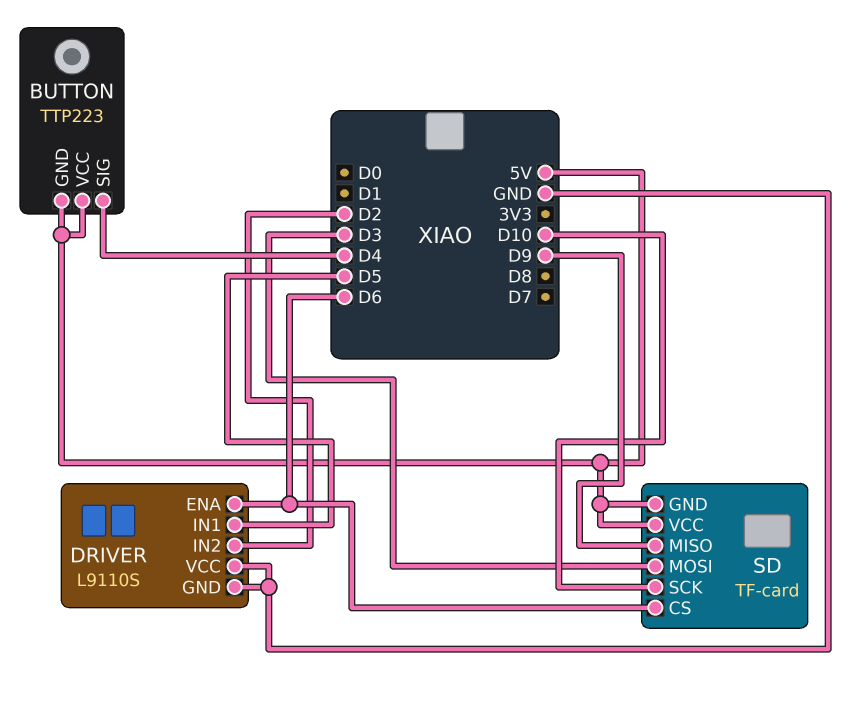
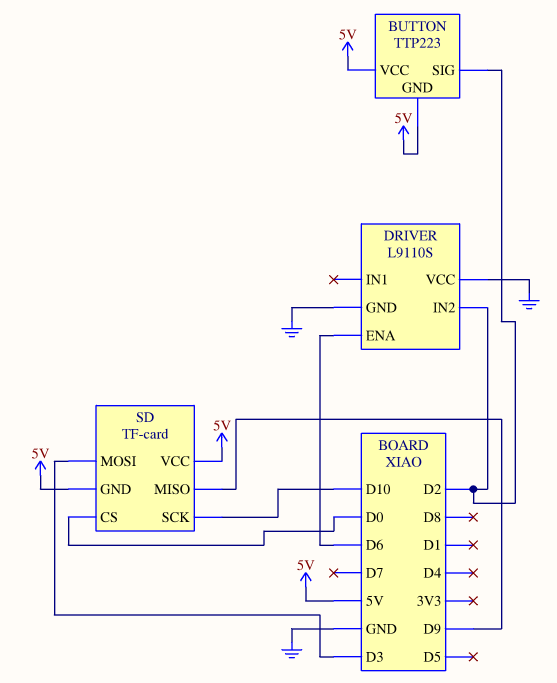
BUTTON pin SIG: D4 -> D2
DRIVER pin IN1: D5 -> none
SD pin CS: D6 -> D0

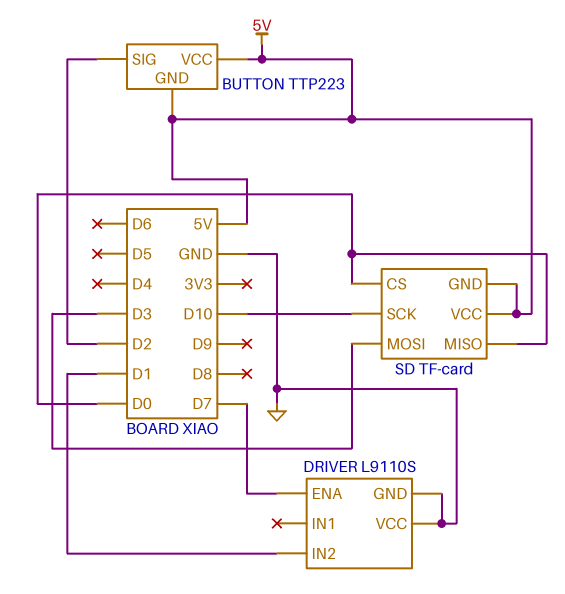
DRIVER pin ENA: D6 -> D7
DRIVER pin IN2: D2 -> D1
SD pin MISO: D9 -> D0

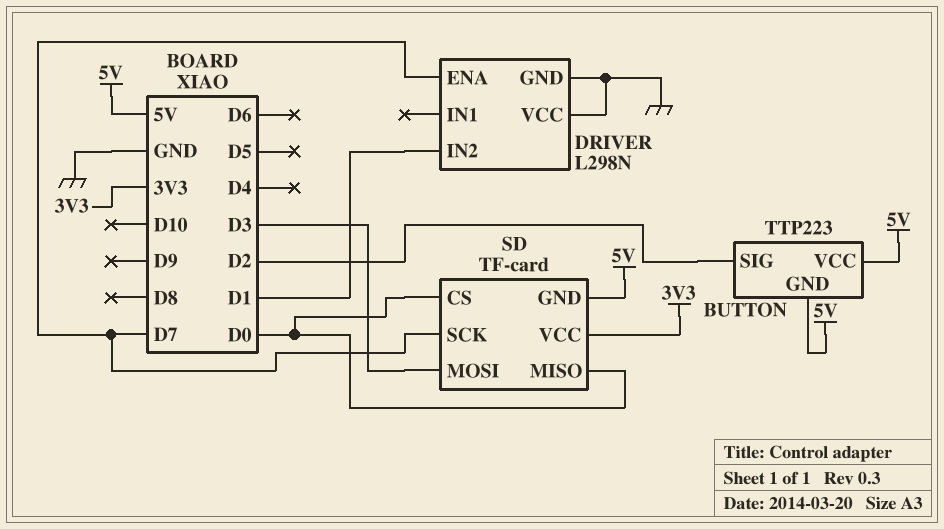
DRIVER: L9110S -> L298N
SD pin SCK: D10 -> D7
SD pin VCC: 5V -> 3V3

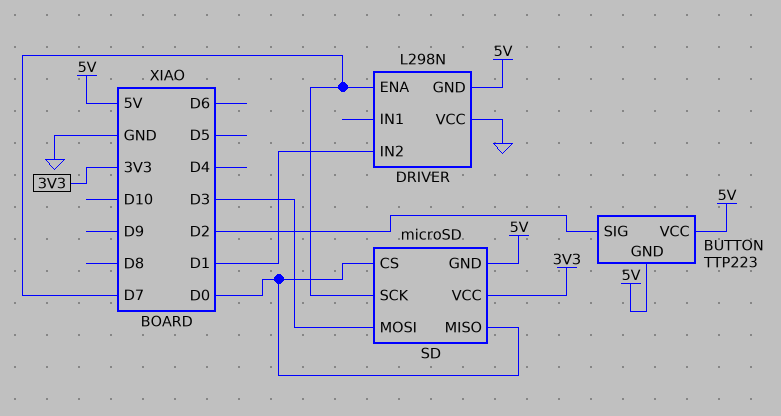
DRIVER pin GND: GND -> 5V
SD: TF-card -> microSD

